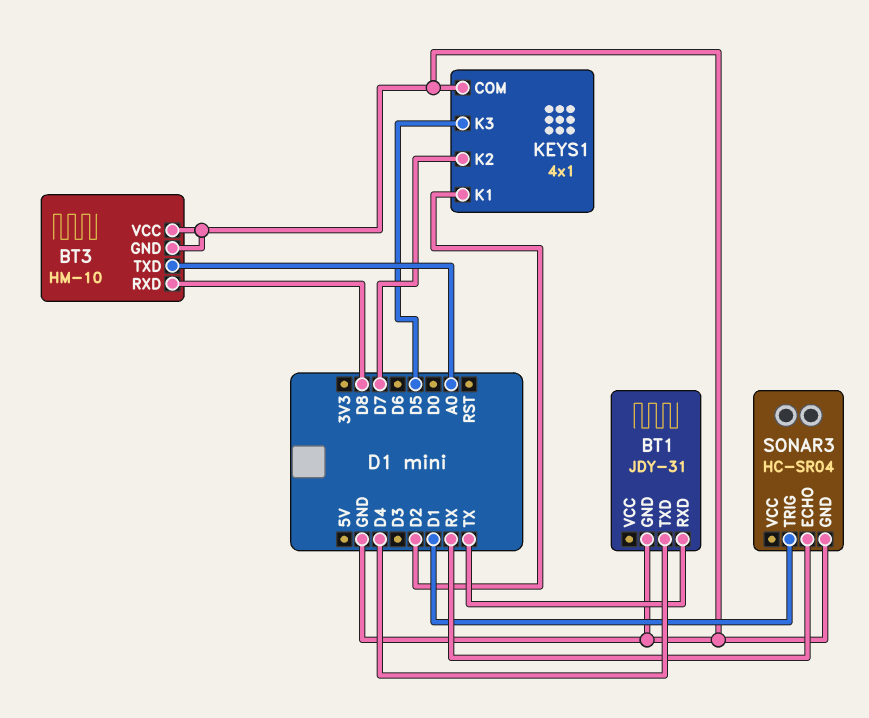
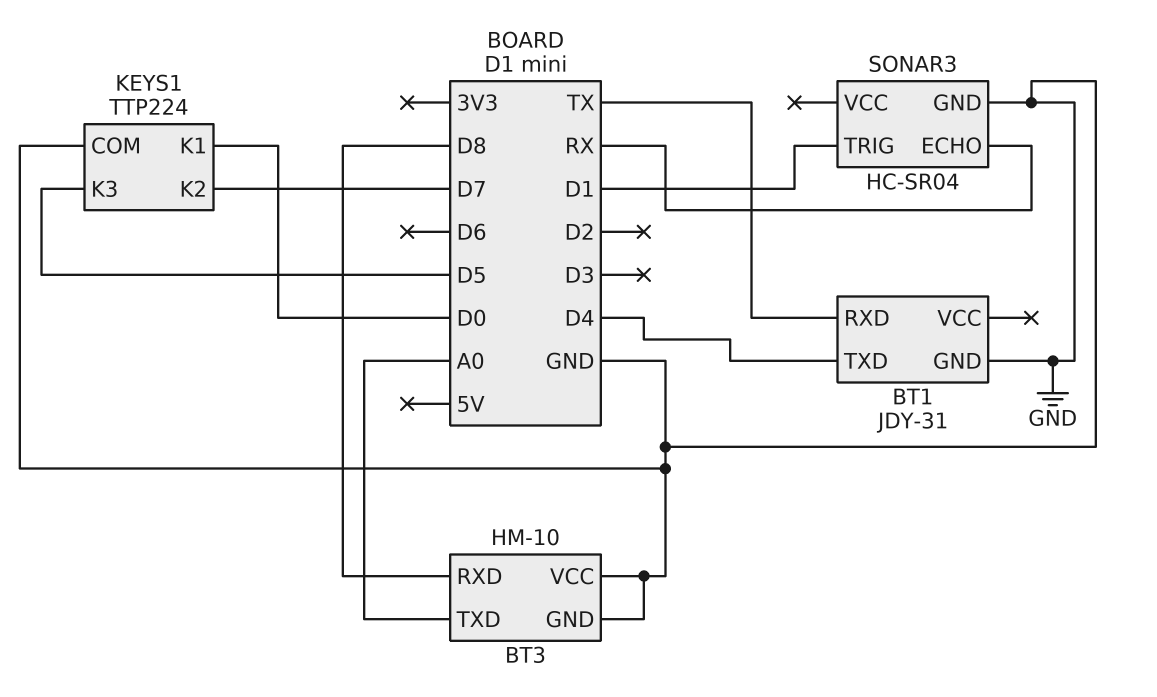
KEYS1: 4x1 -> TTP224
KEYS1 pin K1: D2 -> D0

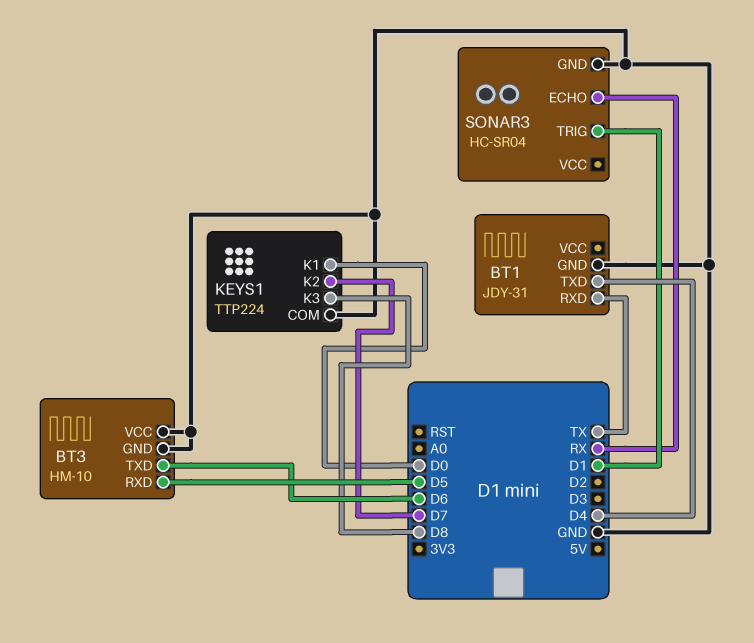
BT3 pin RXD: D8 -> D5
BT3 pin TXD: A0 -> D6
KEYS1 pin K3: D5 -> D8

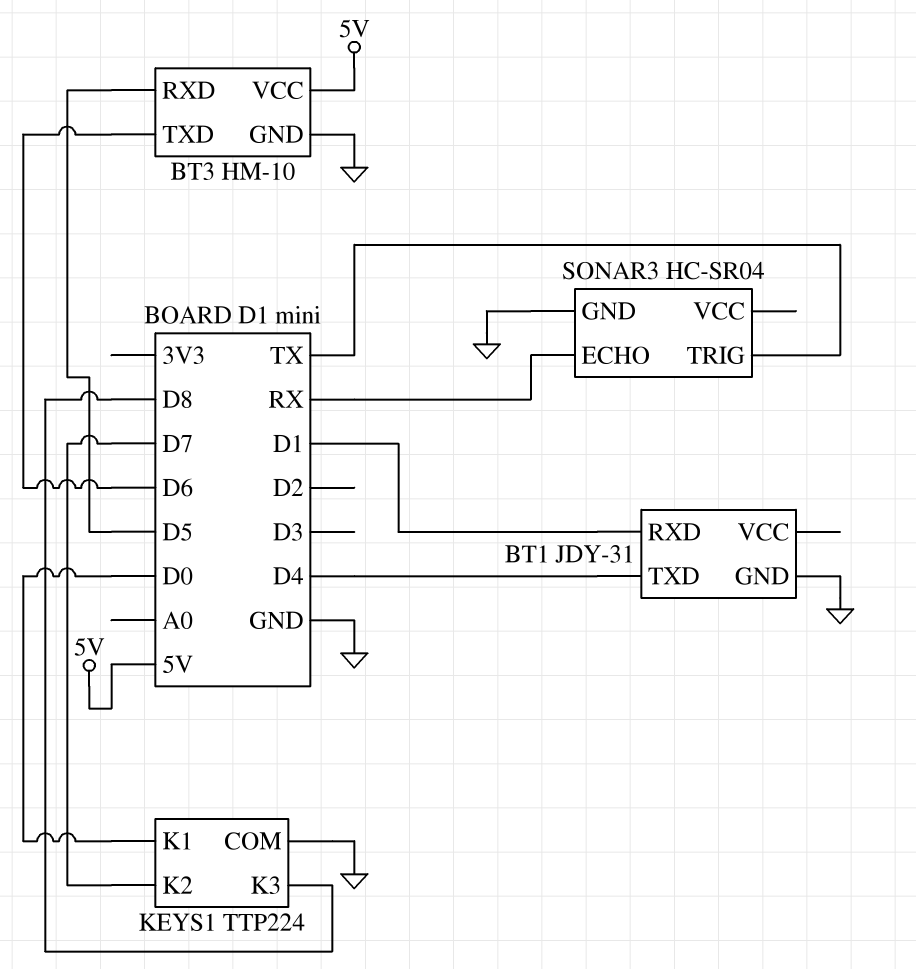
BT1 pin RXD: TX -> D1
BT3 pin VCC: GND -> 5V
SONAR3 pin TRIG: D1 -> TX

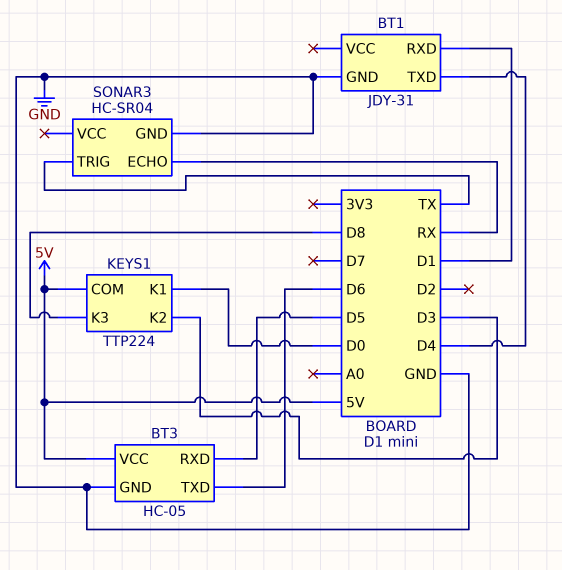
BT3: HM-10 -> HC-05
KEYS1 pin COM: GND -> 5V
KEYS1 pin K2: D7 -> D3

